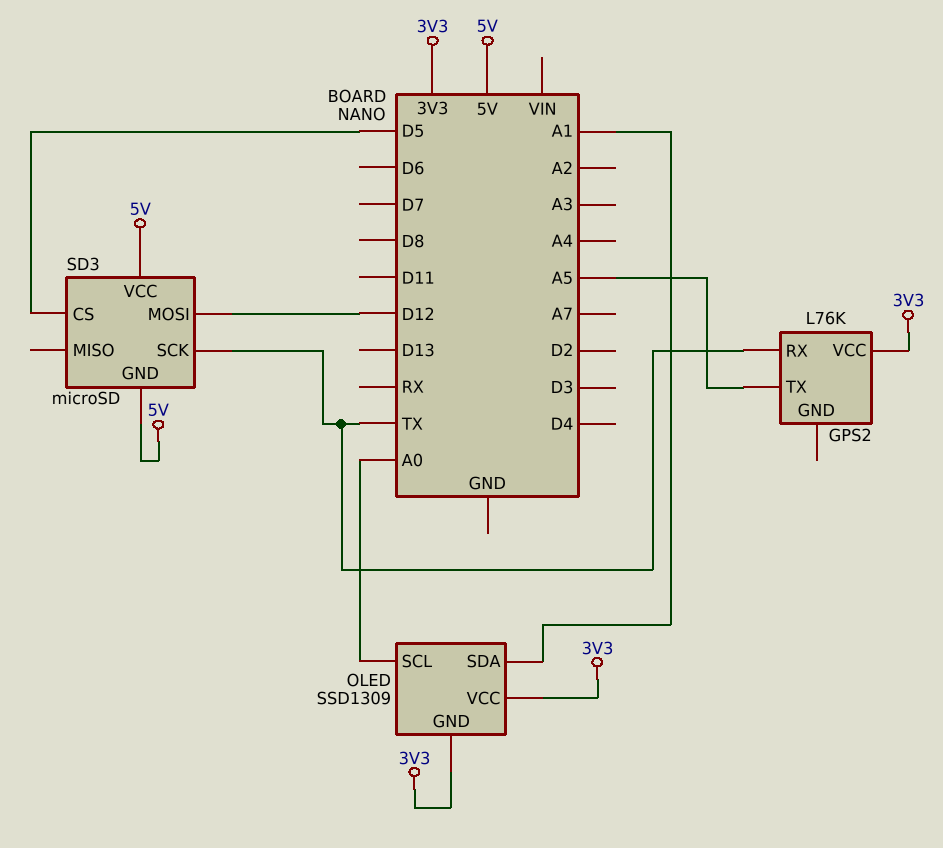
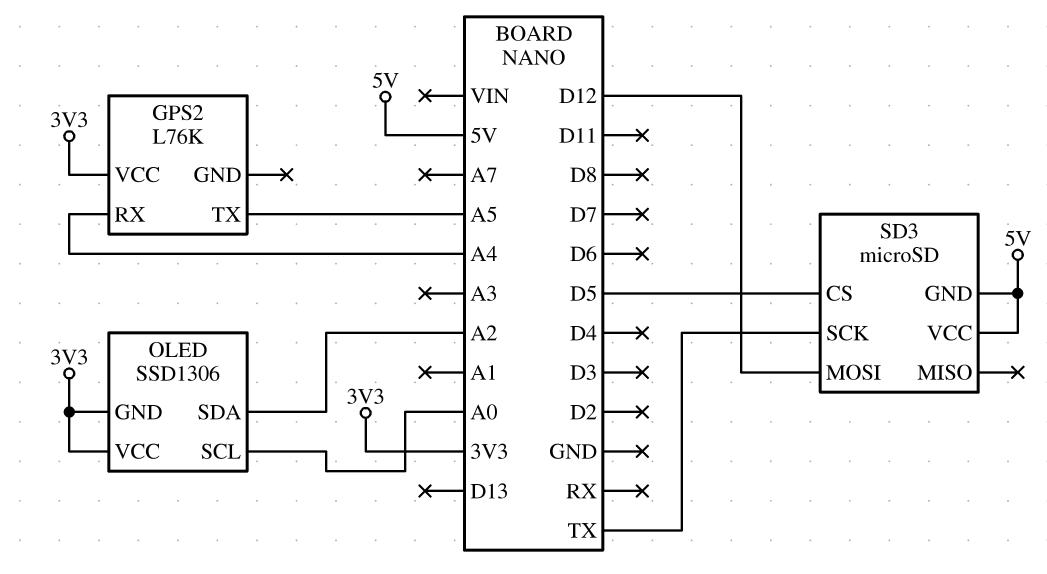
GPS2 pin RX: TX -> A4
OLED: SSD1309 -> SSD1306
OLED pin SDA: A1 -> A2

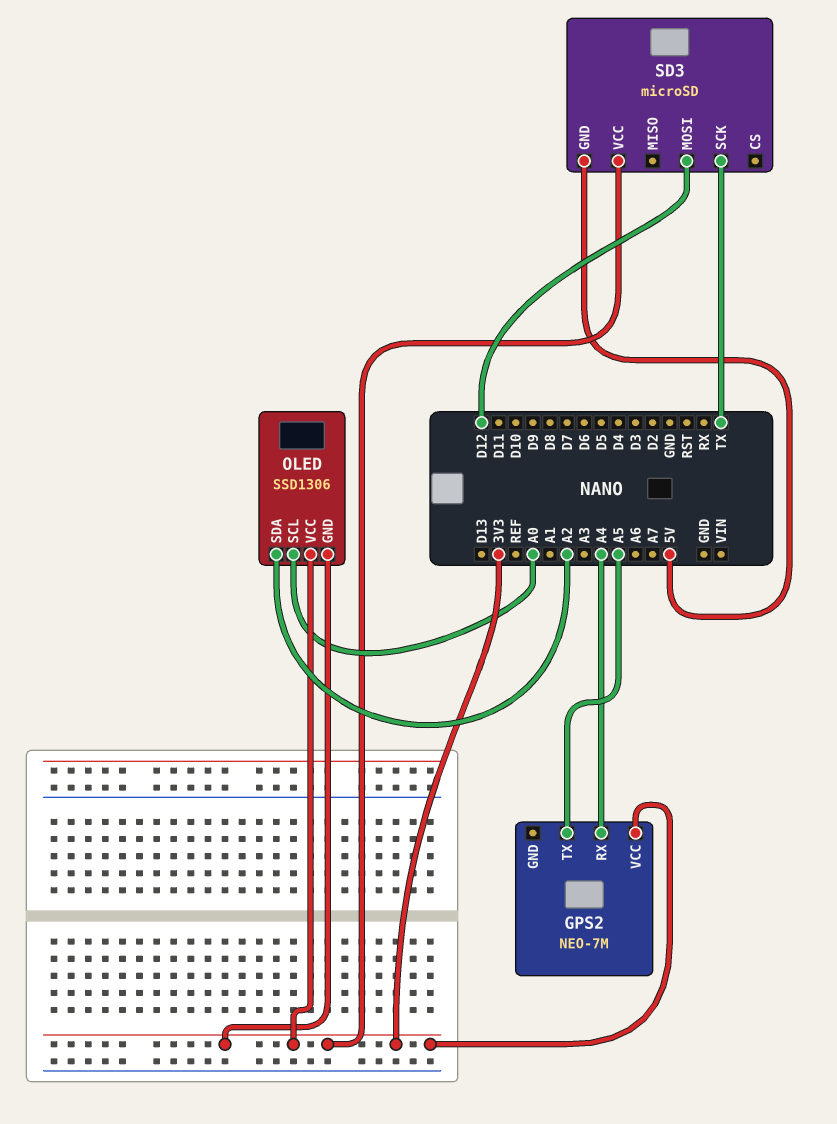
GPS2: L76K -> NEO-7M
SD3 pin CS: D5 -> none
SD3 pin VCC: 5V -> 3V3

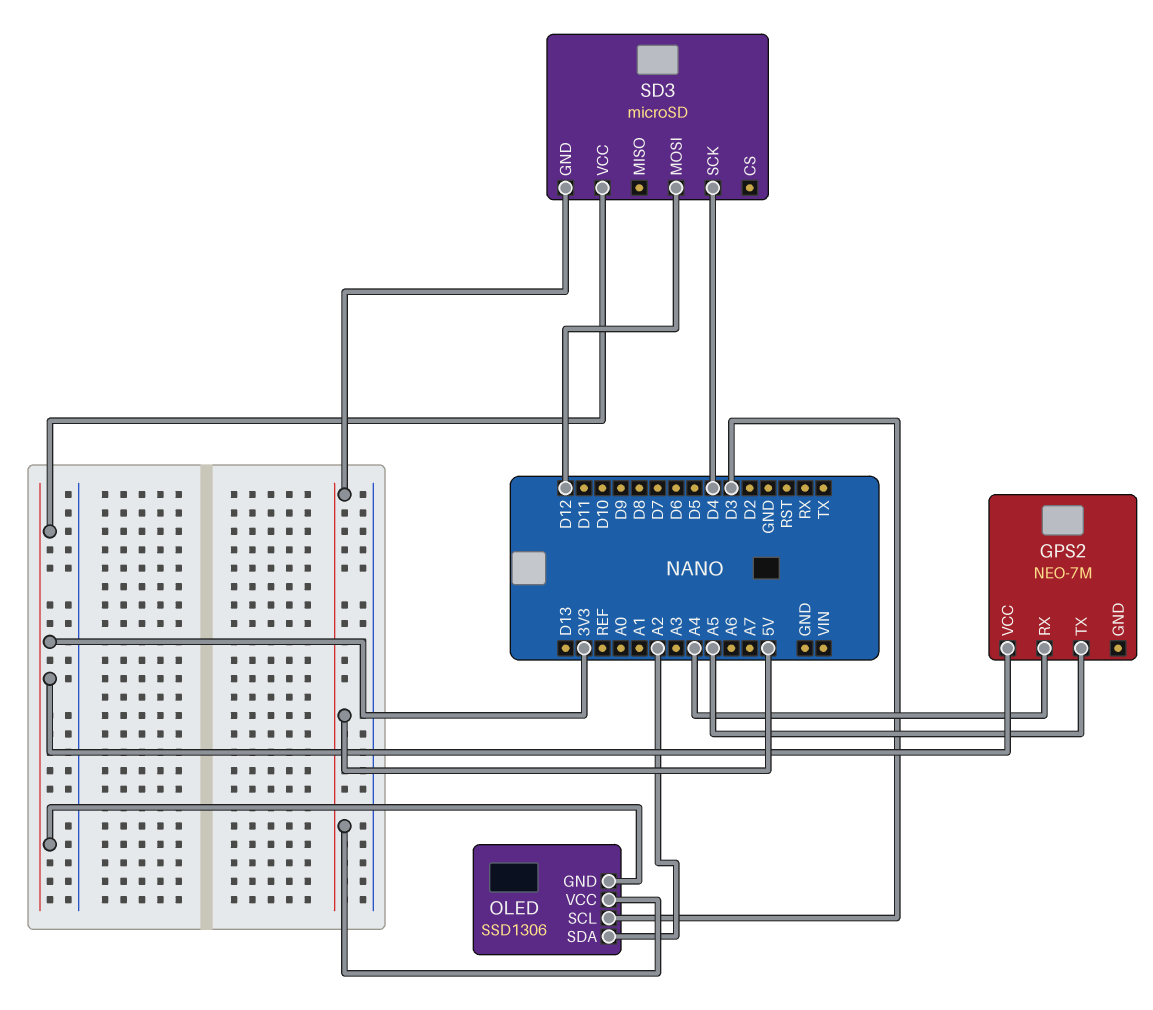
OLED pin SCL: A0 -> D3
OLED pin VCC: 3V3 -> 5V
SD3 pin SCK: TX -> D4

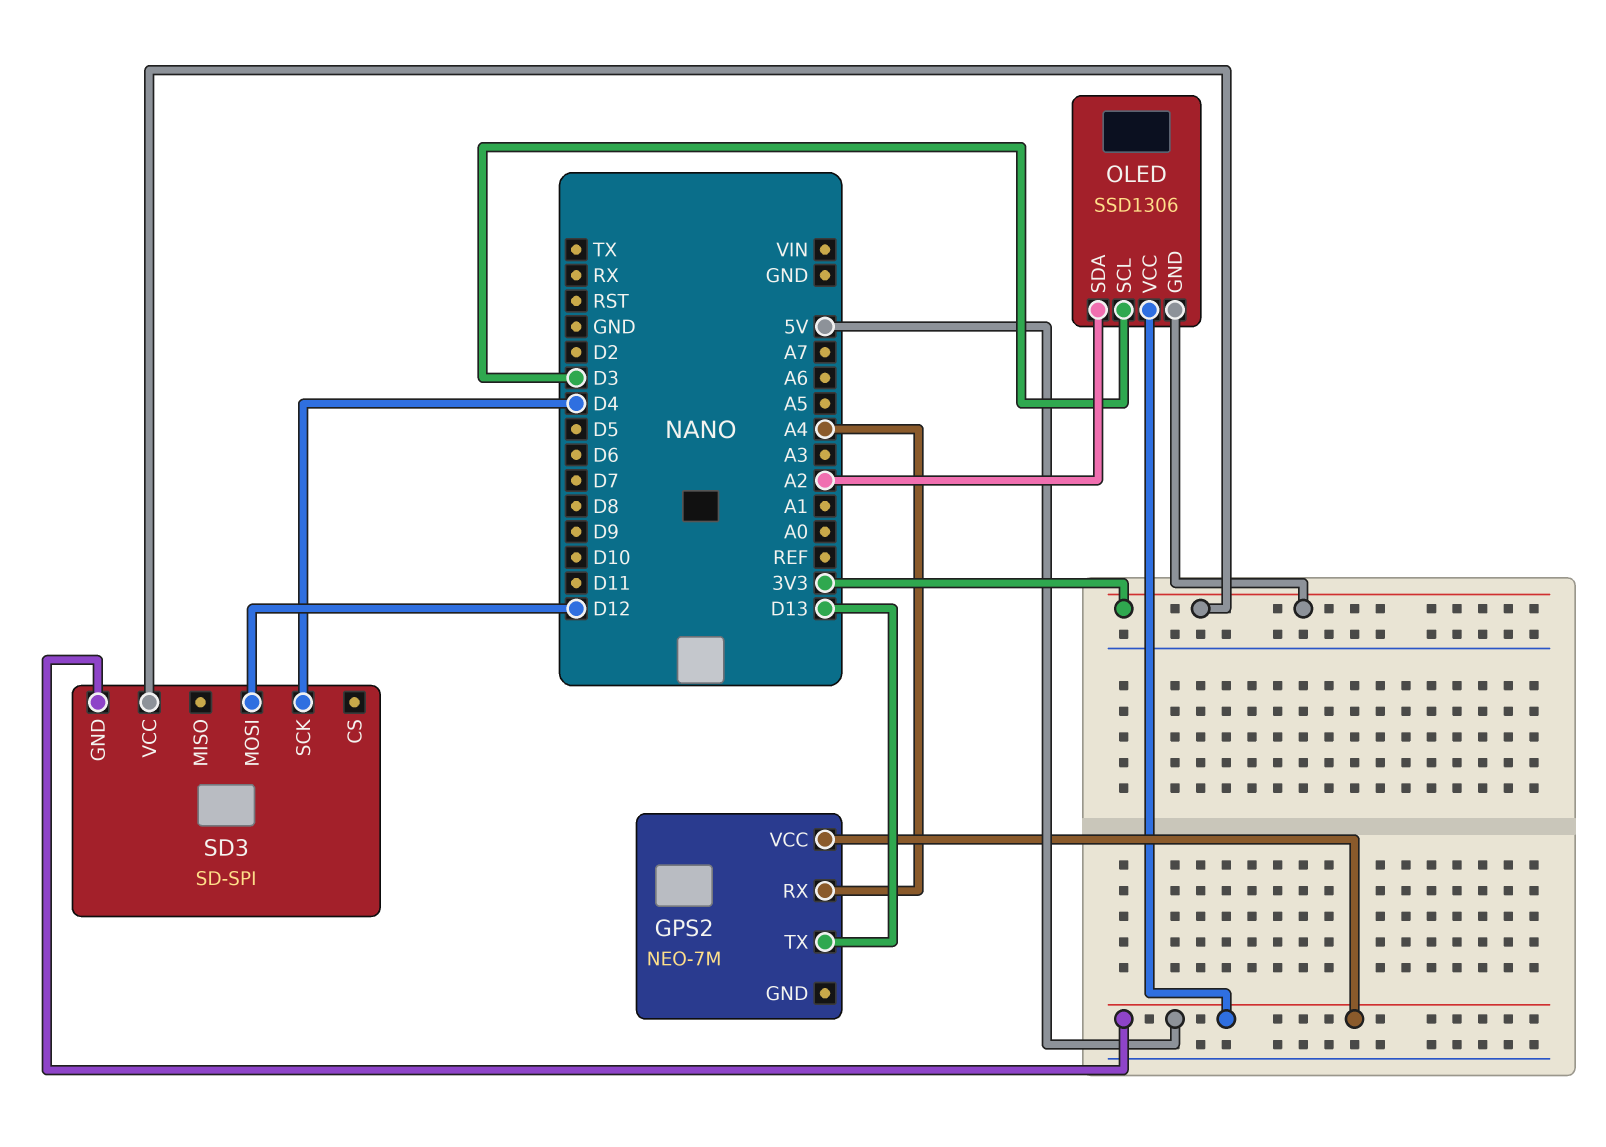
GPS2 pin TX: A5 -> D13
GPS2 pin VCC: 3V3 -> 5V
SD3: microSD -> SD-SPI

